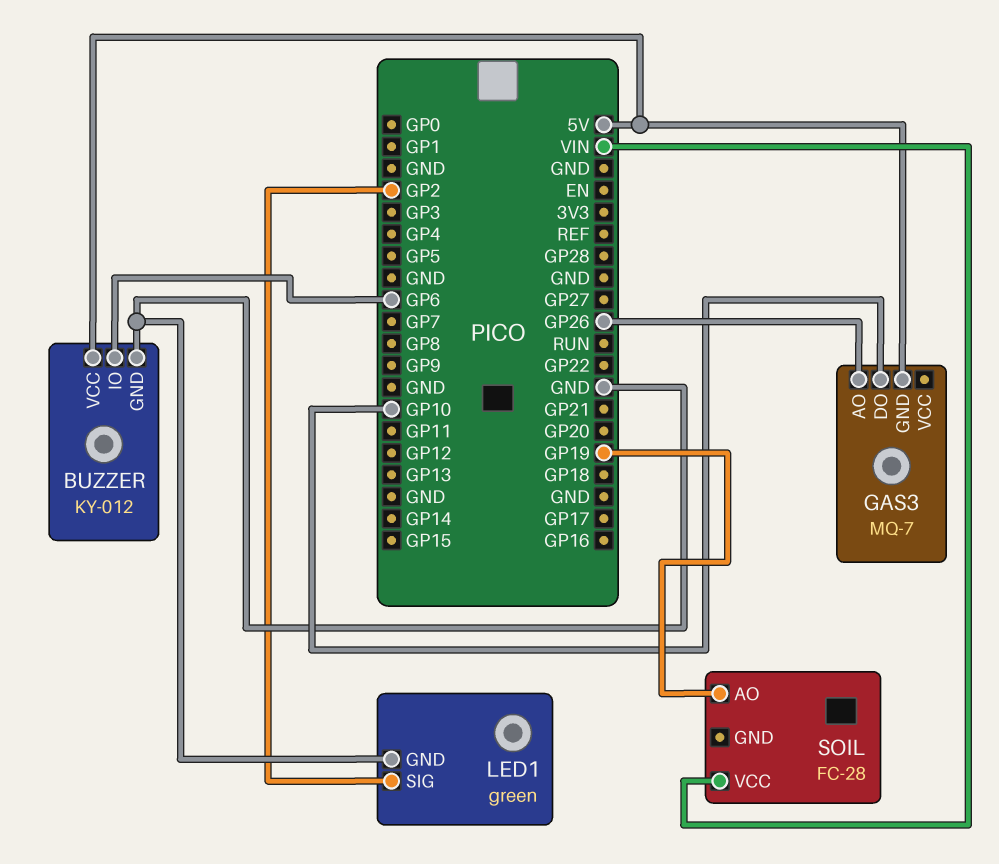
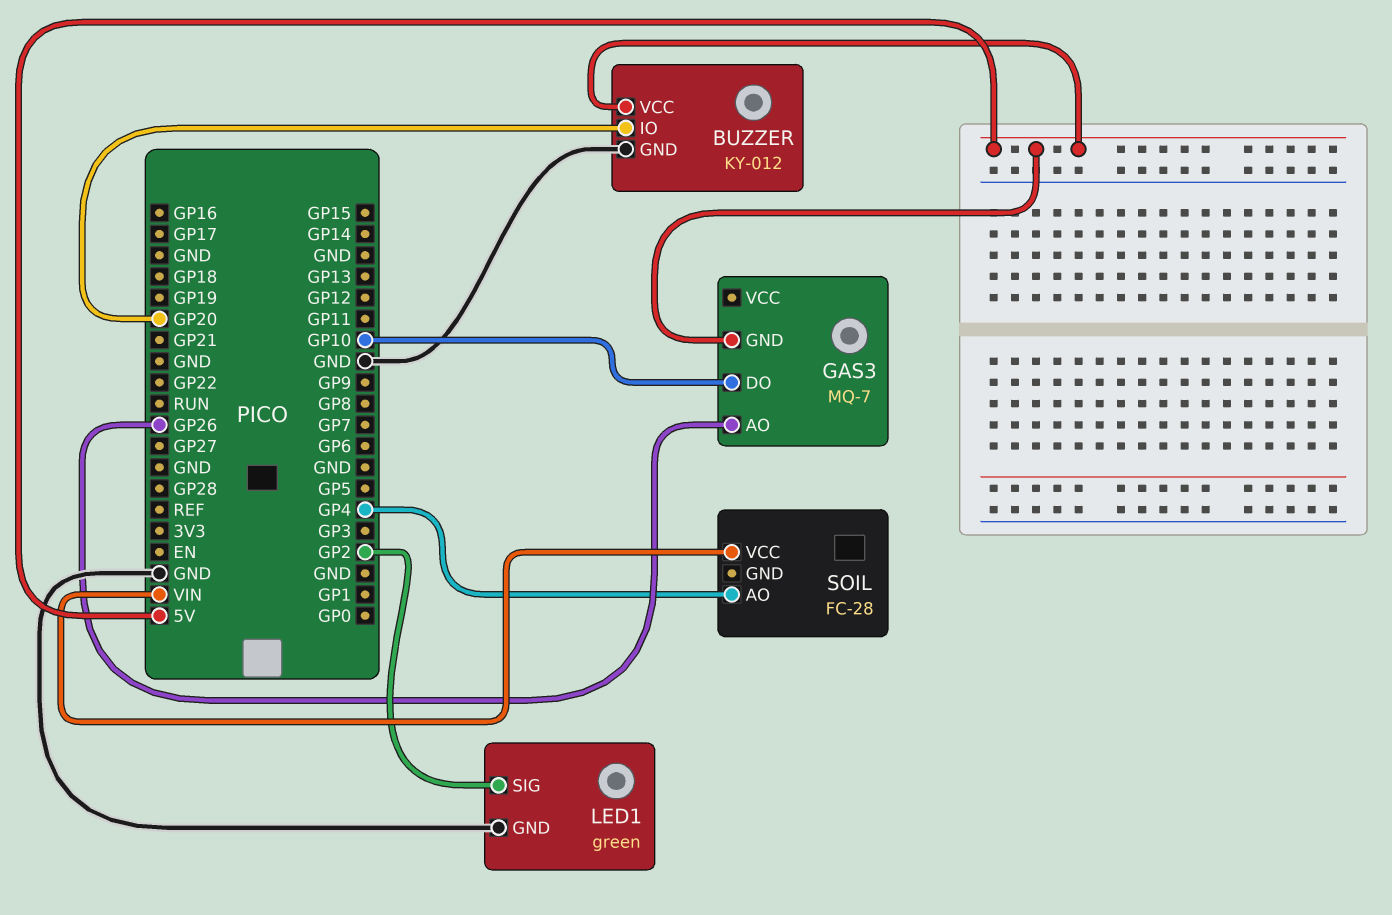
BUZZER pin IO: GP6 -> GP20
SOIL pin AO: GP19 -> GP4

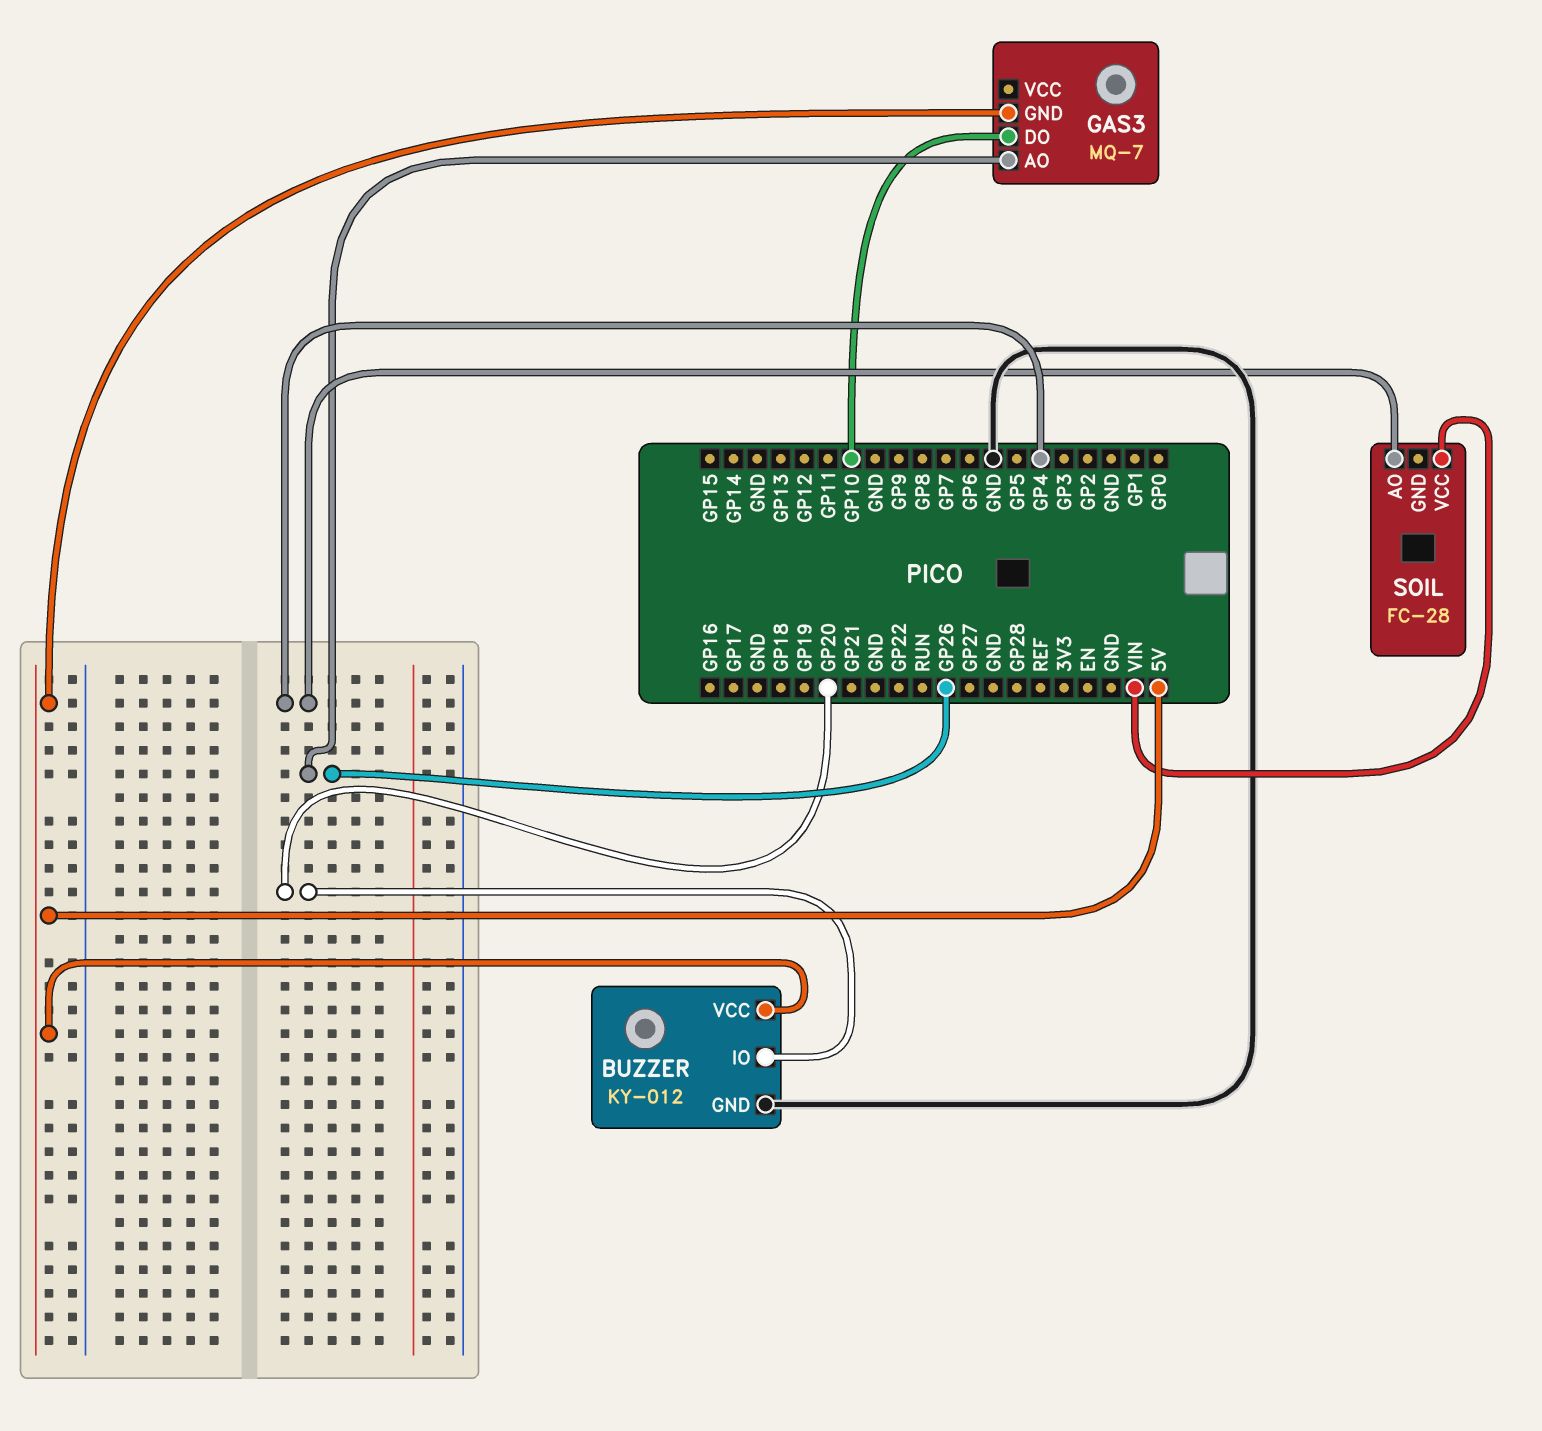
LED1: green -> none
LED1 pin GND: GND -> none
LED1 pin SIG: GP2 -> none

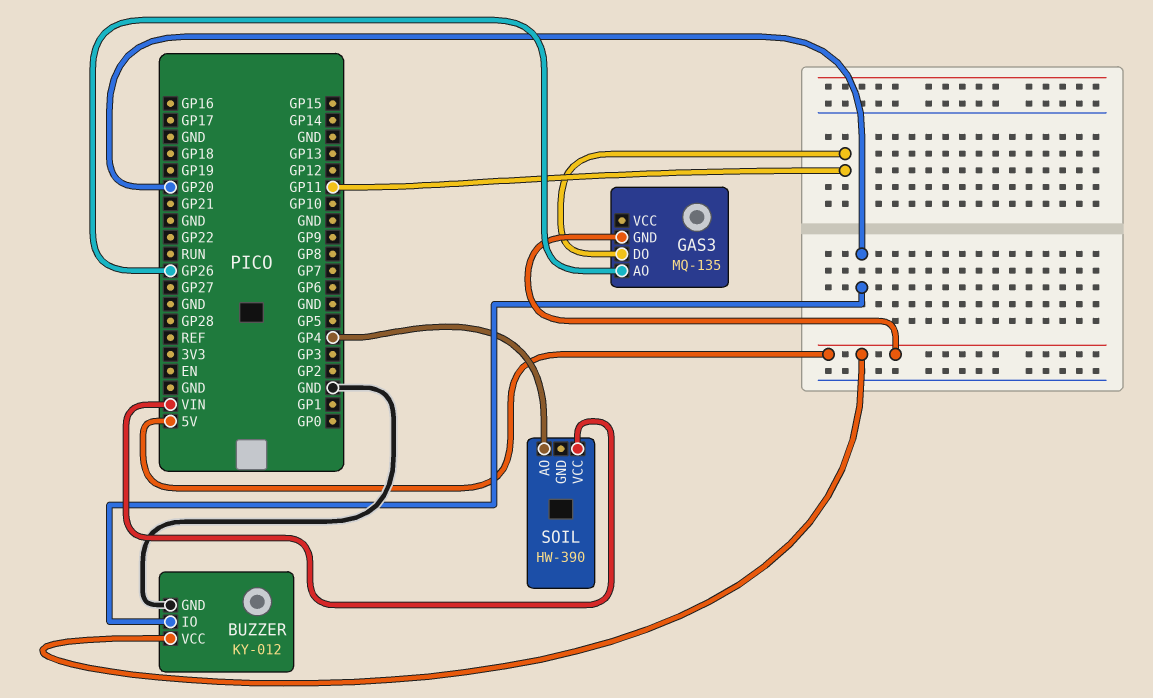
GAS3: MQ-7 -> MQ-135
GAS3 pin DO: GP10 -> GP11
SOIL: FC-28 -> HW-390

